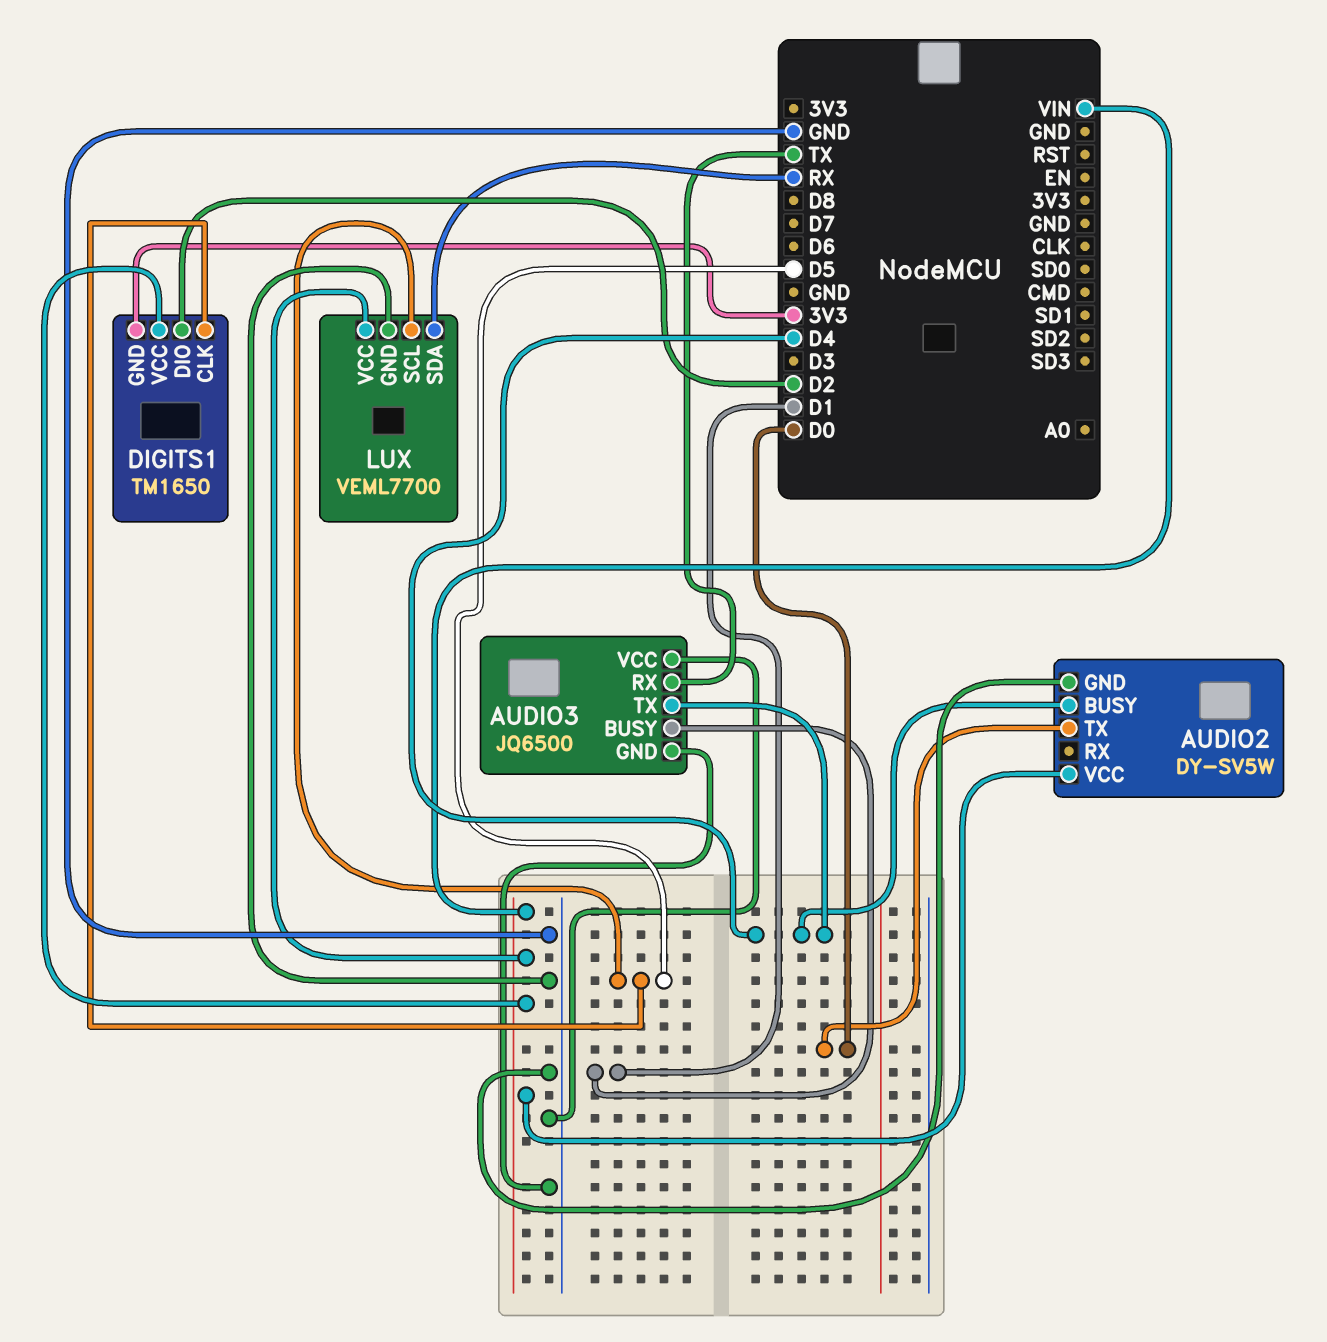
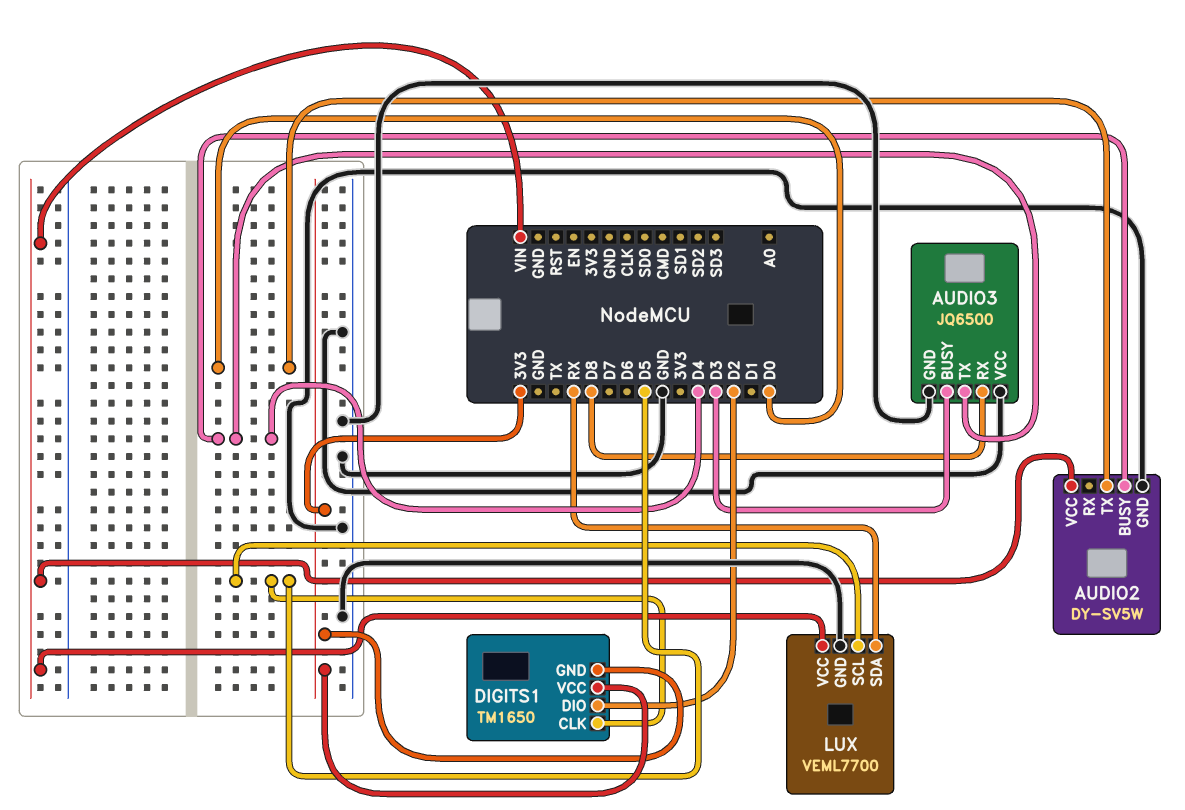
AUDIO3 pin BUSY: D1 -> D3
AUDIO3 pin RX: TX -> D8
DIGITS1 pin VCC: VIN -> 3V3

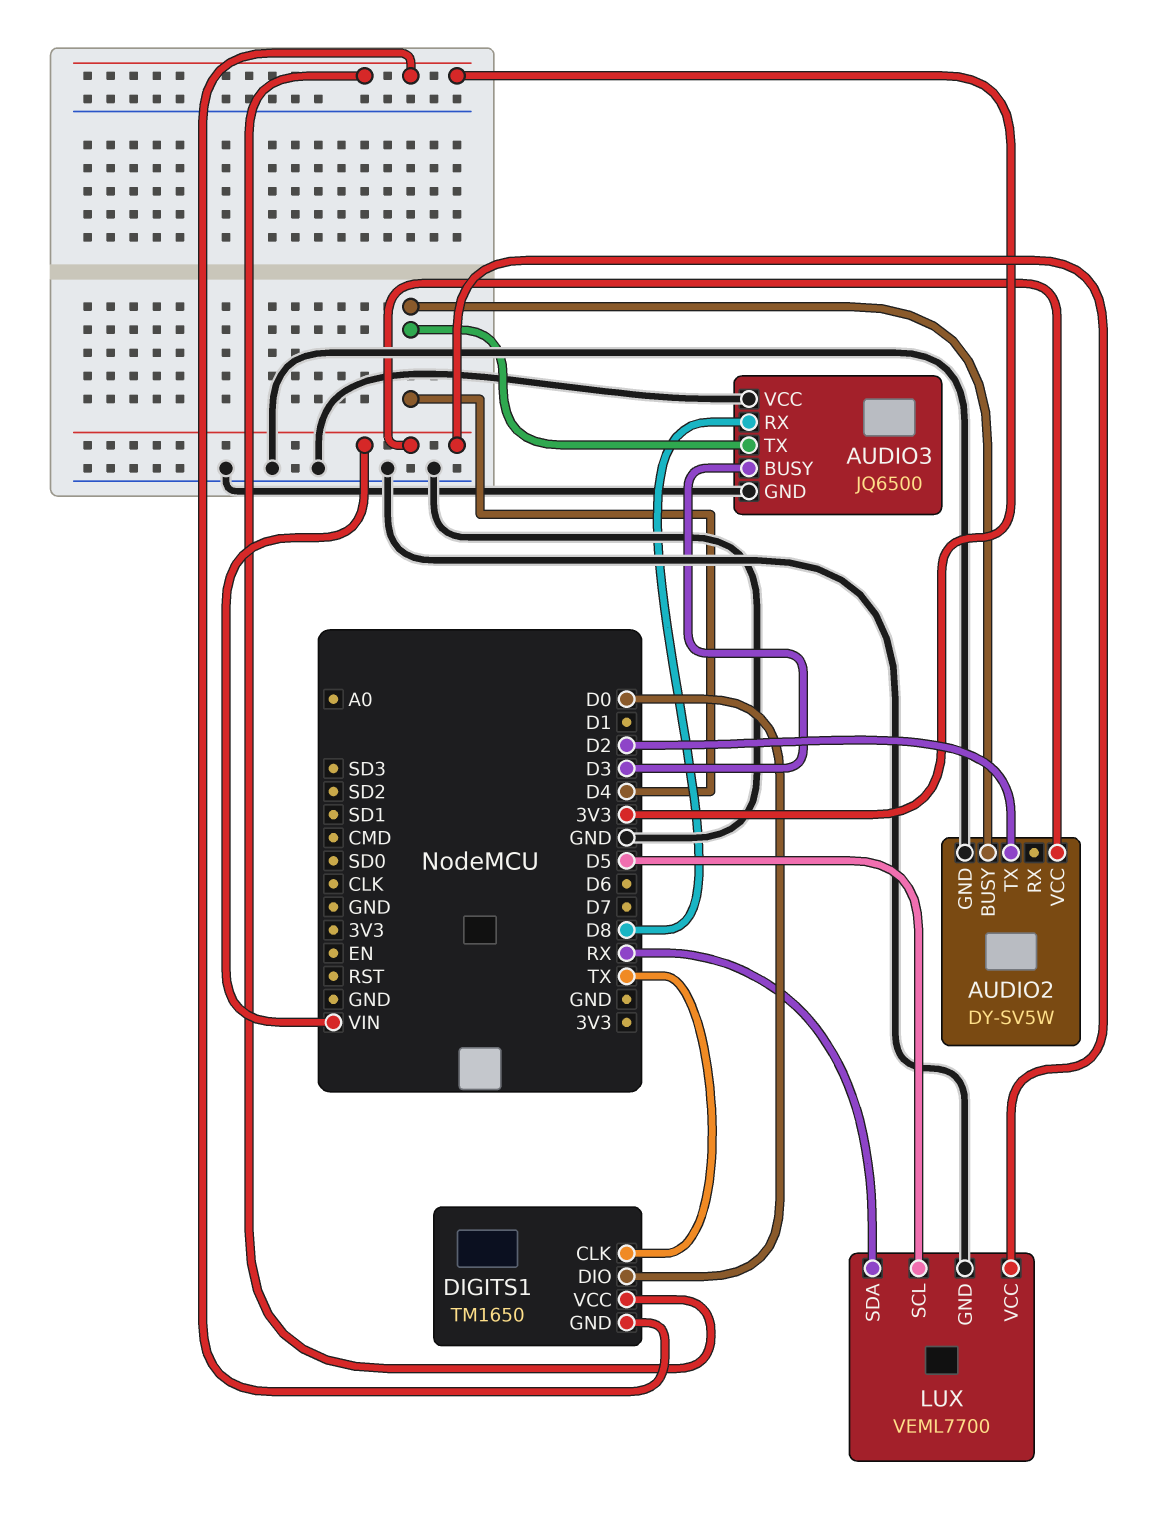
AUDIO2 pin TX: D0 -> D2
DIGITS1 pin CLK: D5 -> TX
DIGITS1 pin DIO: D2 -> D0

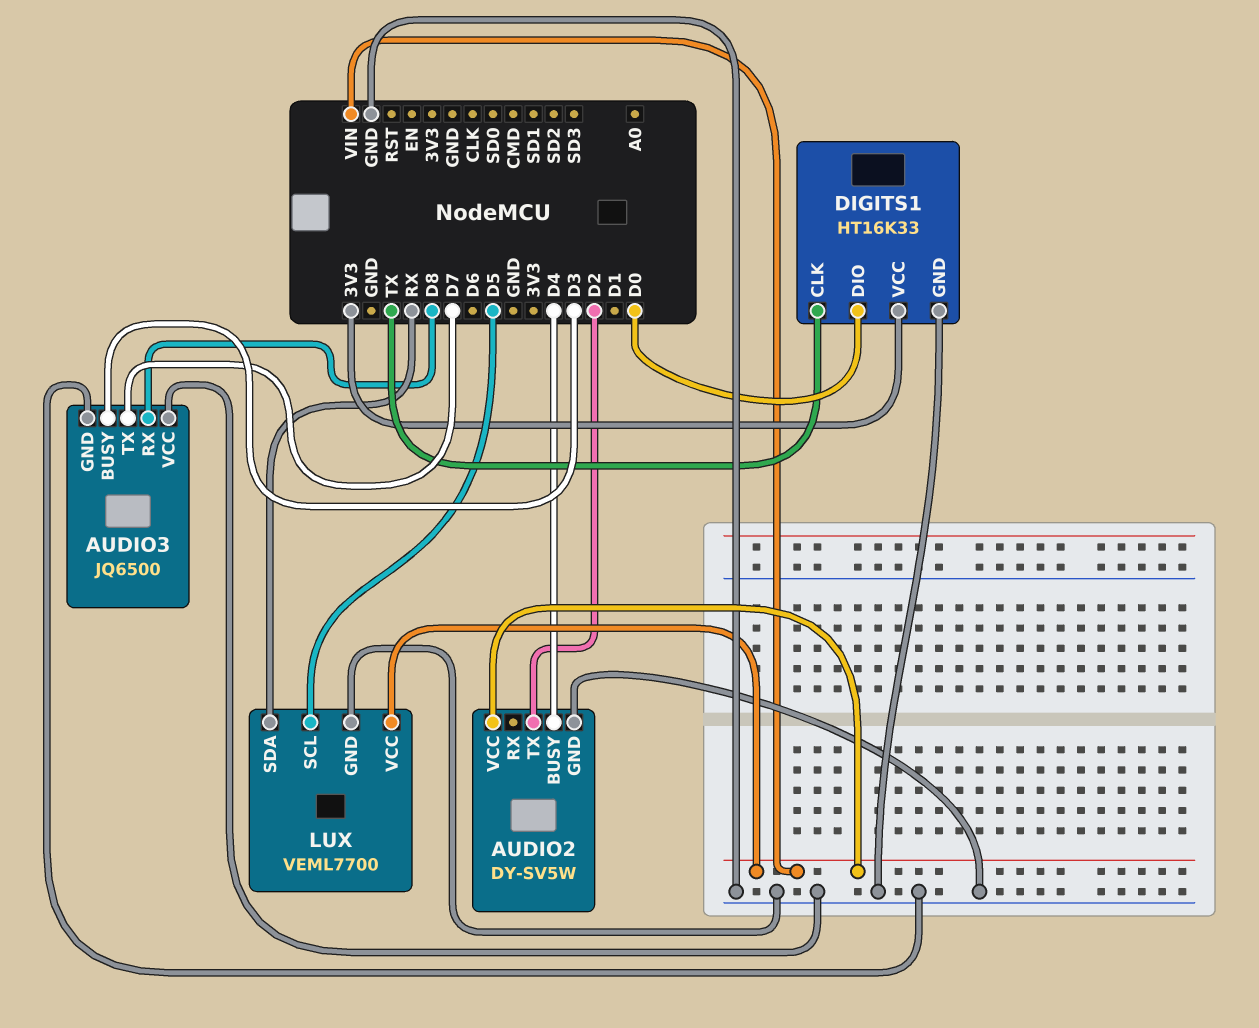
AUDIO3 pin TX: D4 -> D7
DIGITS1: TM1650 -> HT16K33
DIGITS1 pin GND: 3V3 -> GND

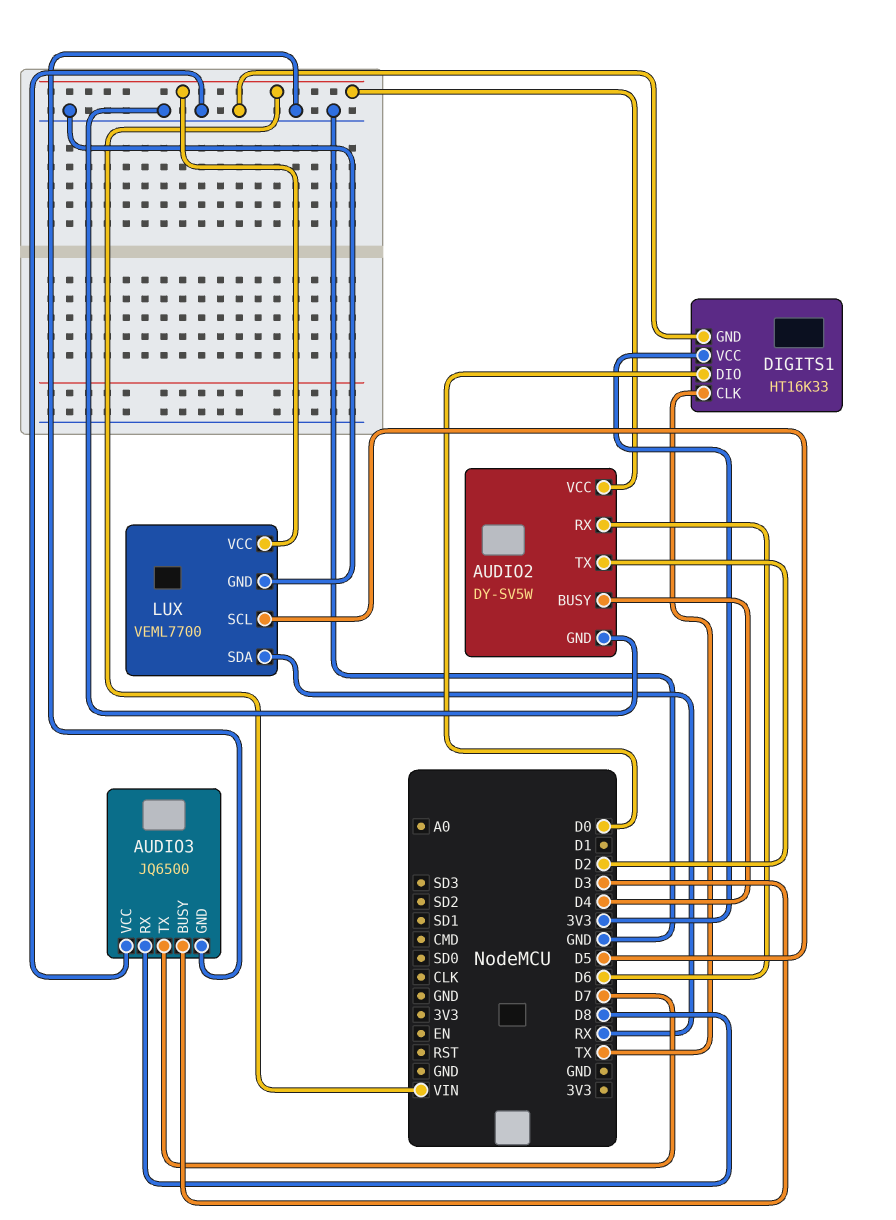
AUDIO2 pin RX: none -> D6

